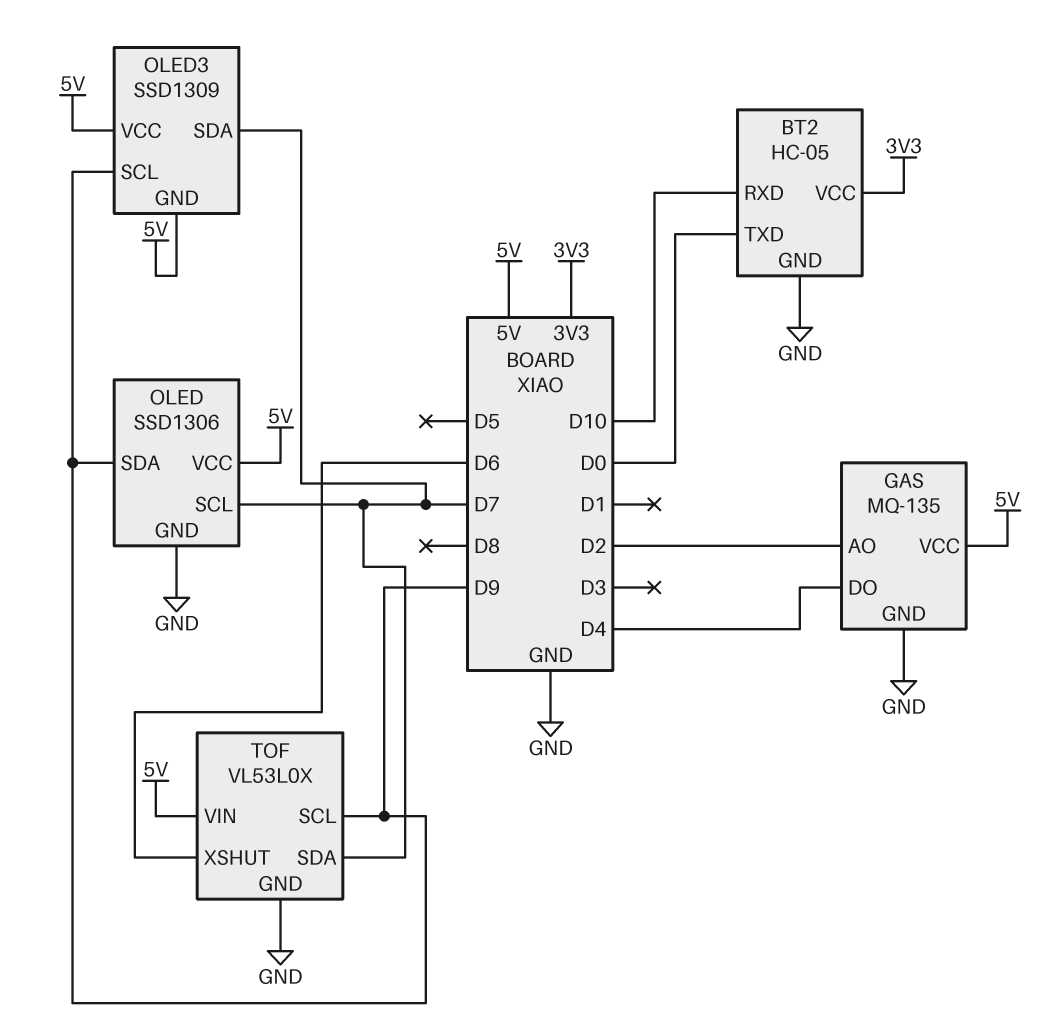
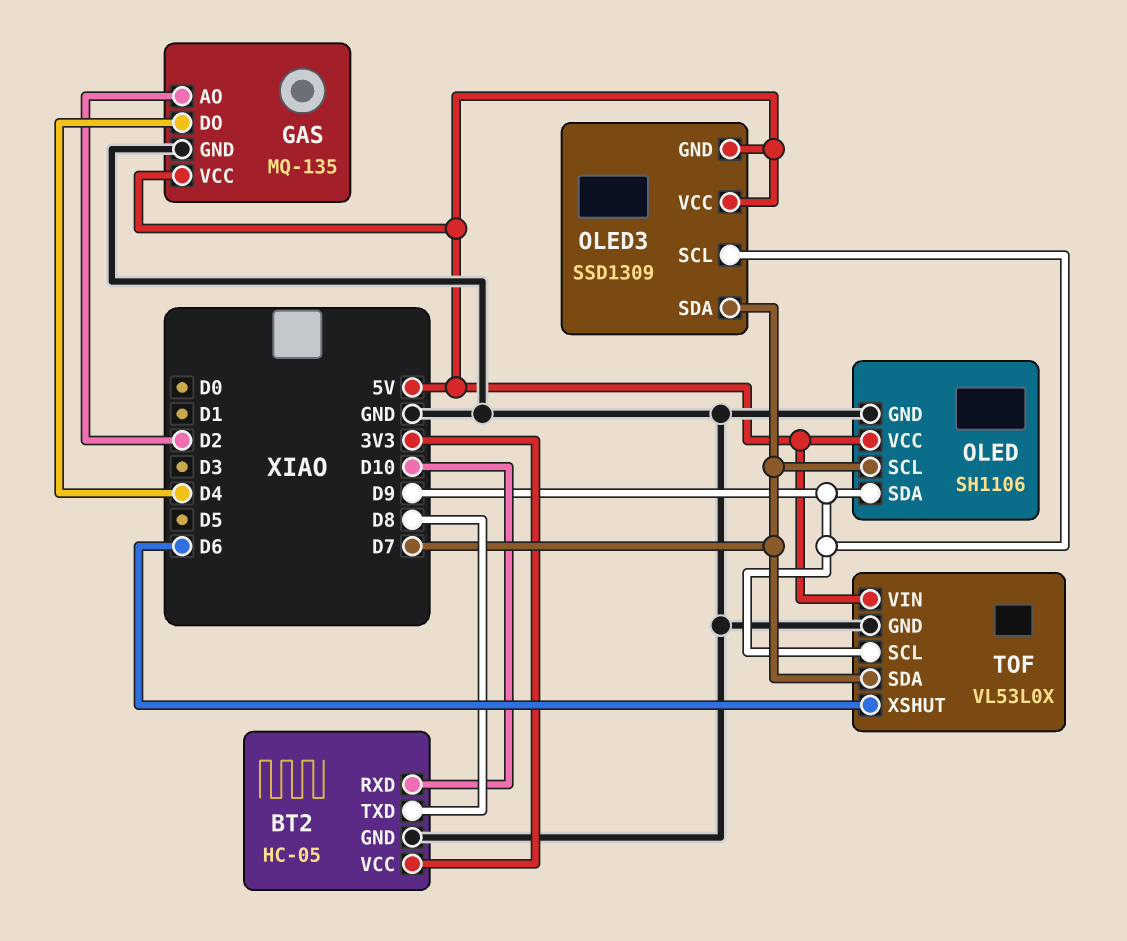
BT2 pin TXD: D0 -> D8
OLED: SSD1306 -> SH1106

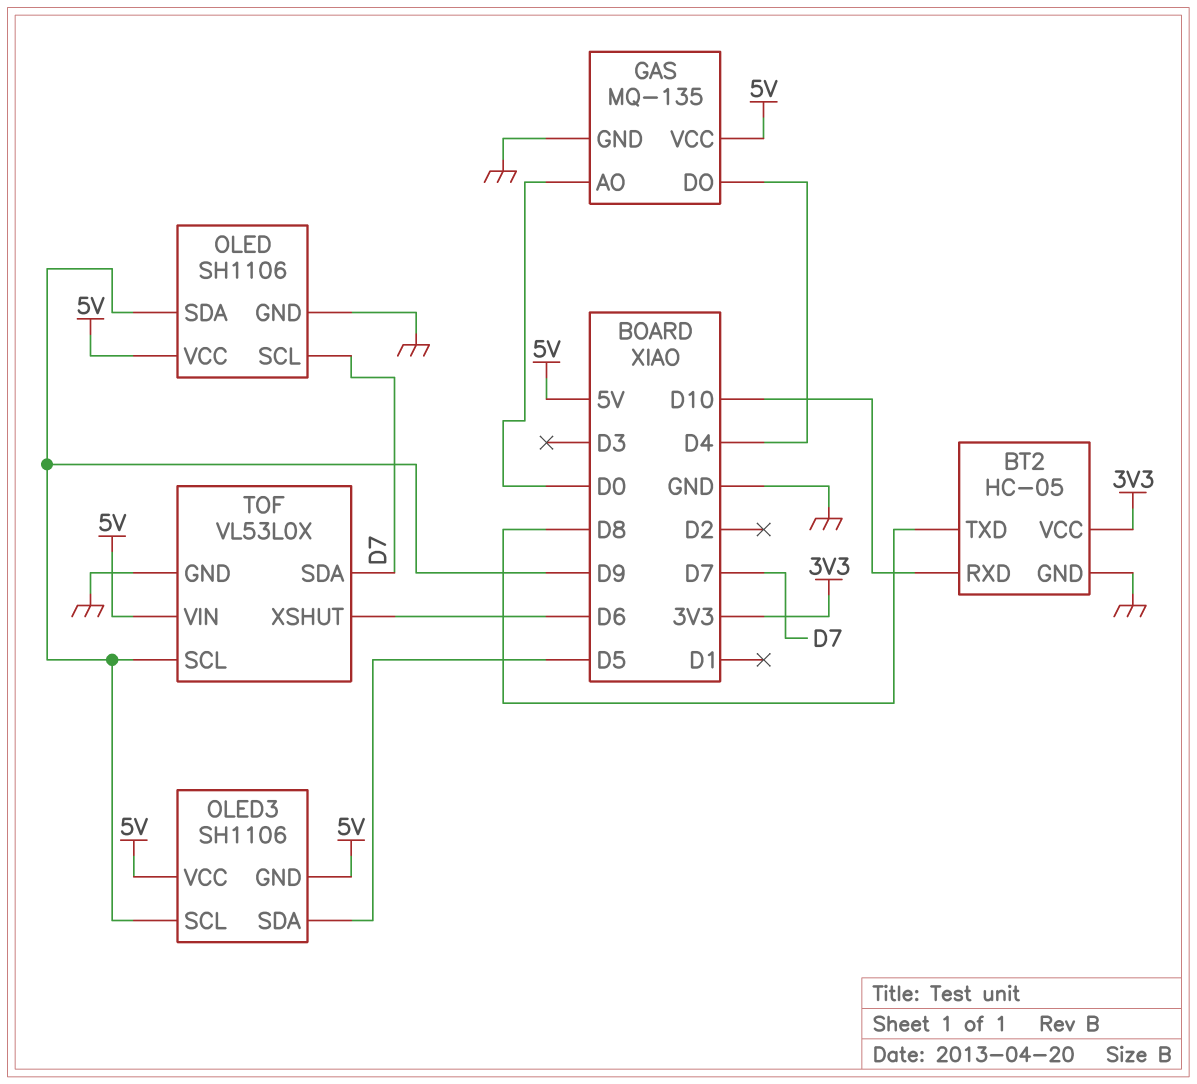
GAS pin AO: D2 -> D0
OLED3: SSD1309 -> SH1106
OLED3 pin SDA: D7 -> D5

